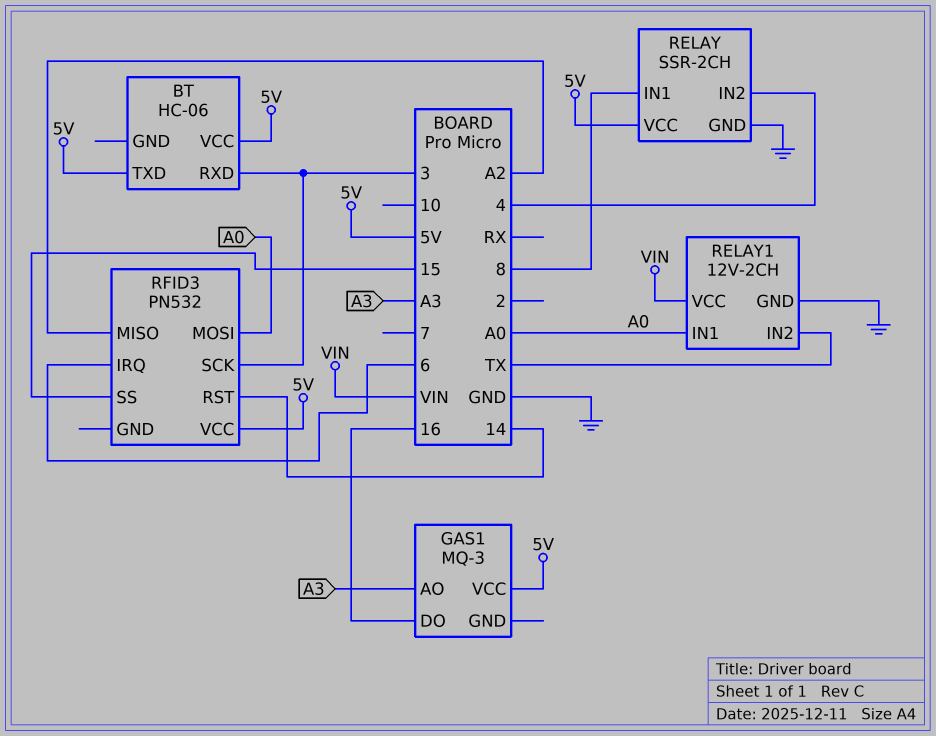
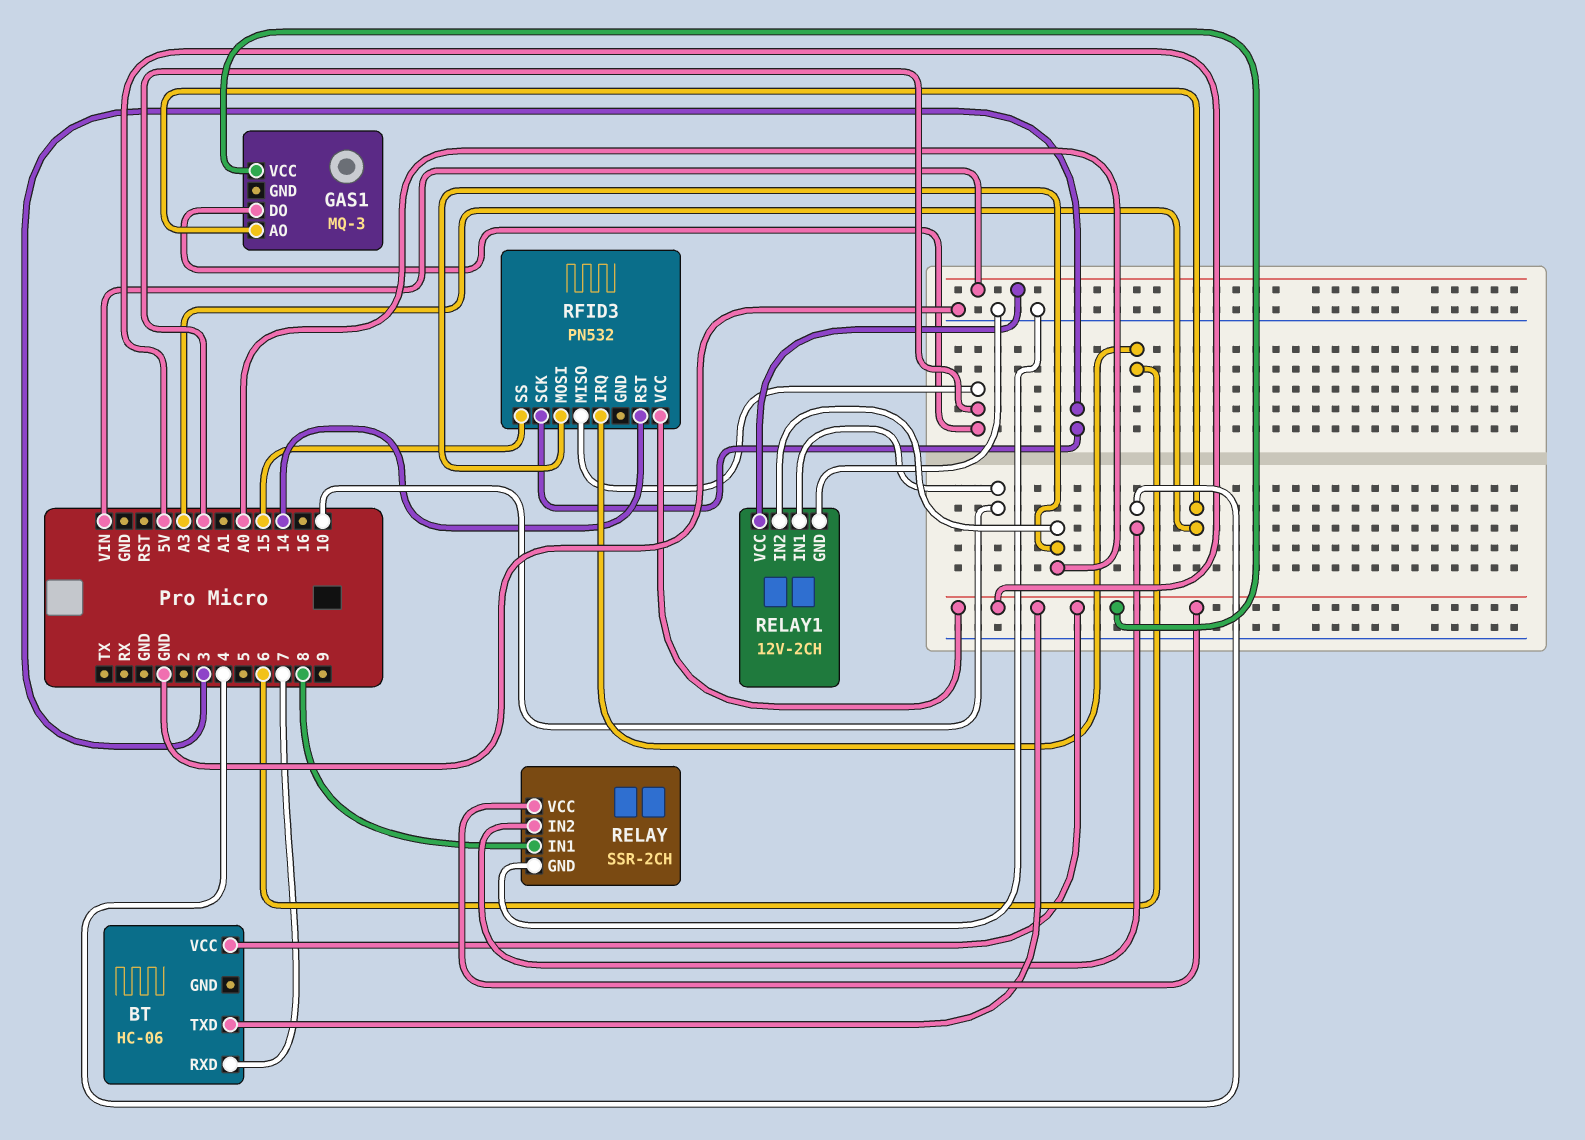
BT pin RXD: 3 -> 7
GAS1 pin DO: 16 -> A2
RELAY1 pin IN1: A0 -> 10
RELAY1 pin IN2: TX -> A0

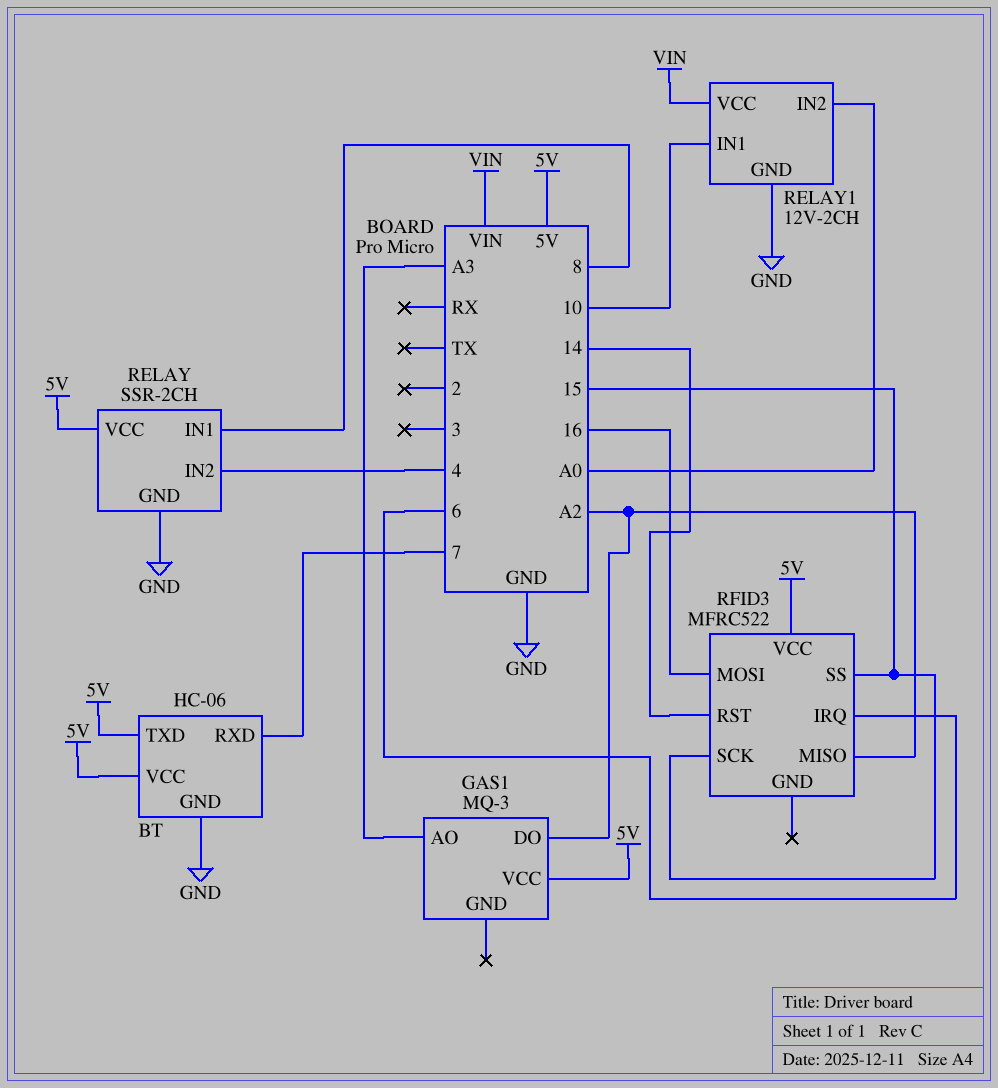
BT pin GND: none -> GND
RFID3: PN532 -> MFRC522
RFID3 pin MOSI: A0 -> 16
RFID3 pin SCK: 3 -> 15

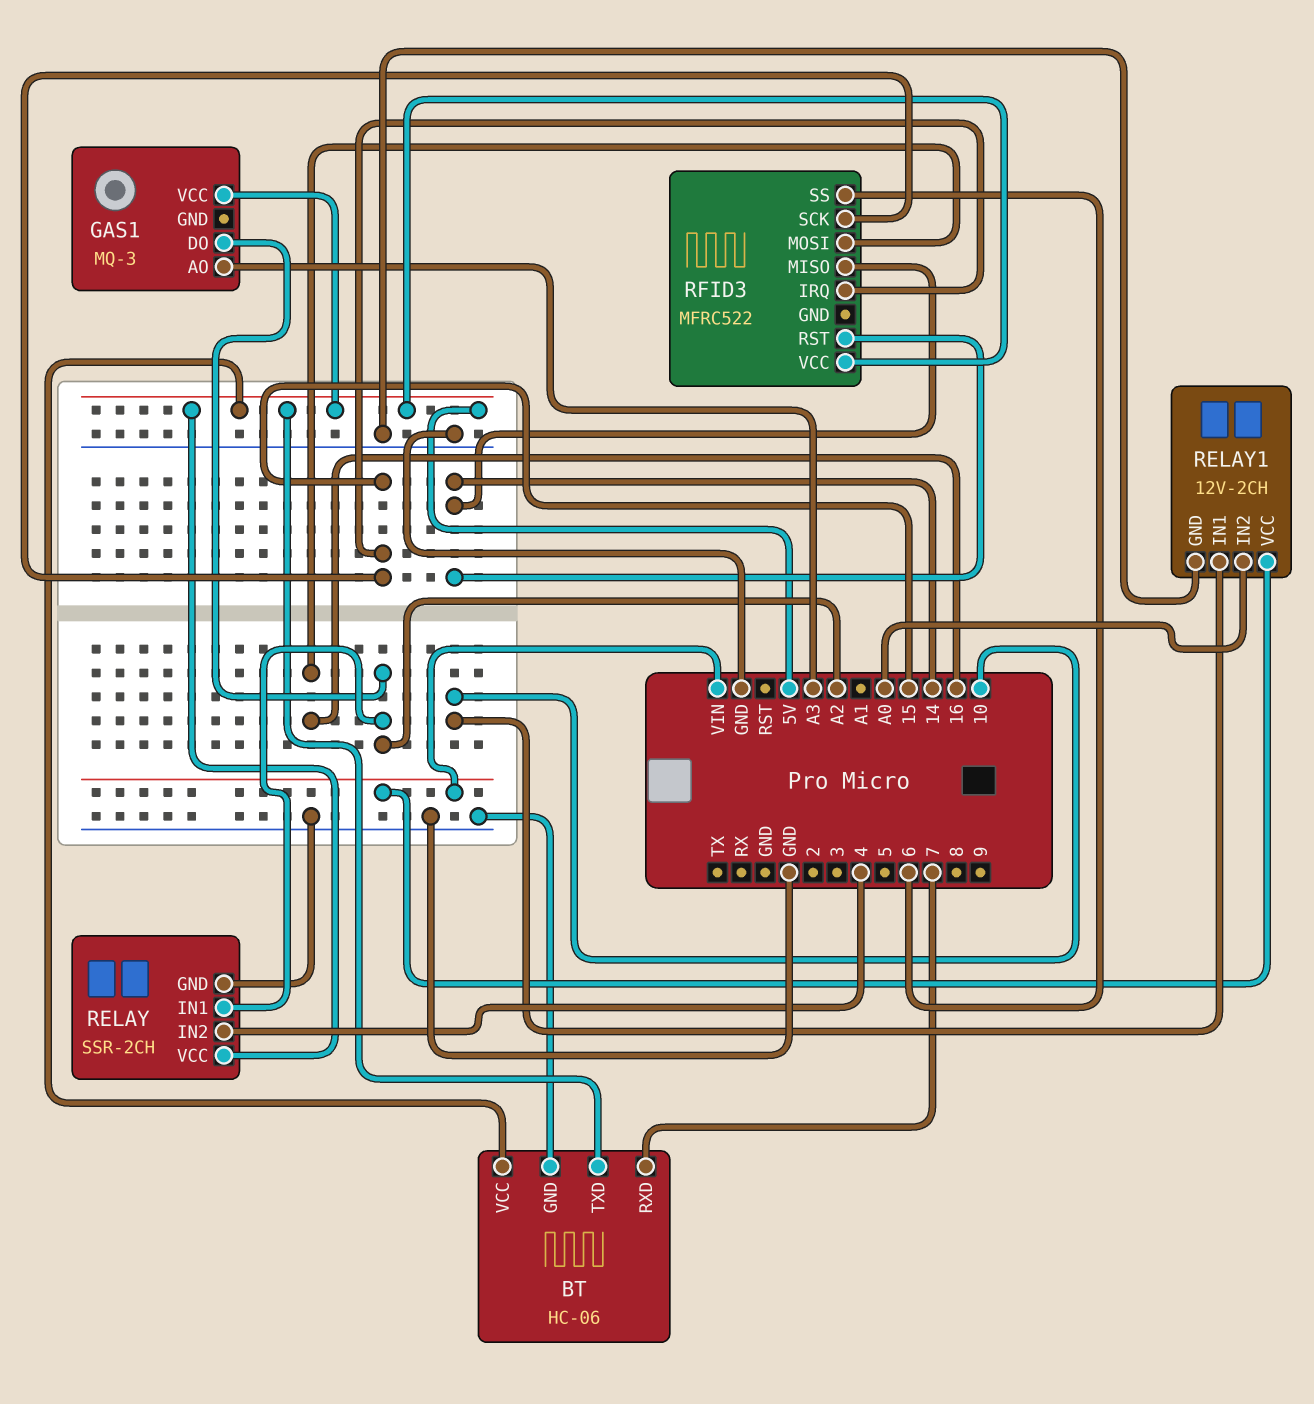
RELAY pin IN1: 8 -> A2
RFID3 pin IRQ: 6 -> 15
RFID3 pin MISO: A2 -> 14
RFID3 pin SS: 15 -> 6

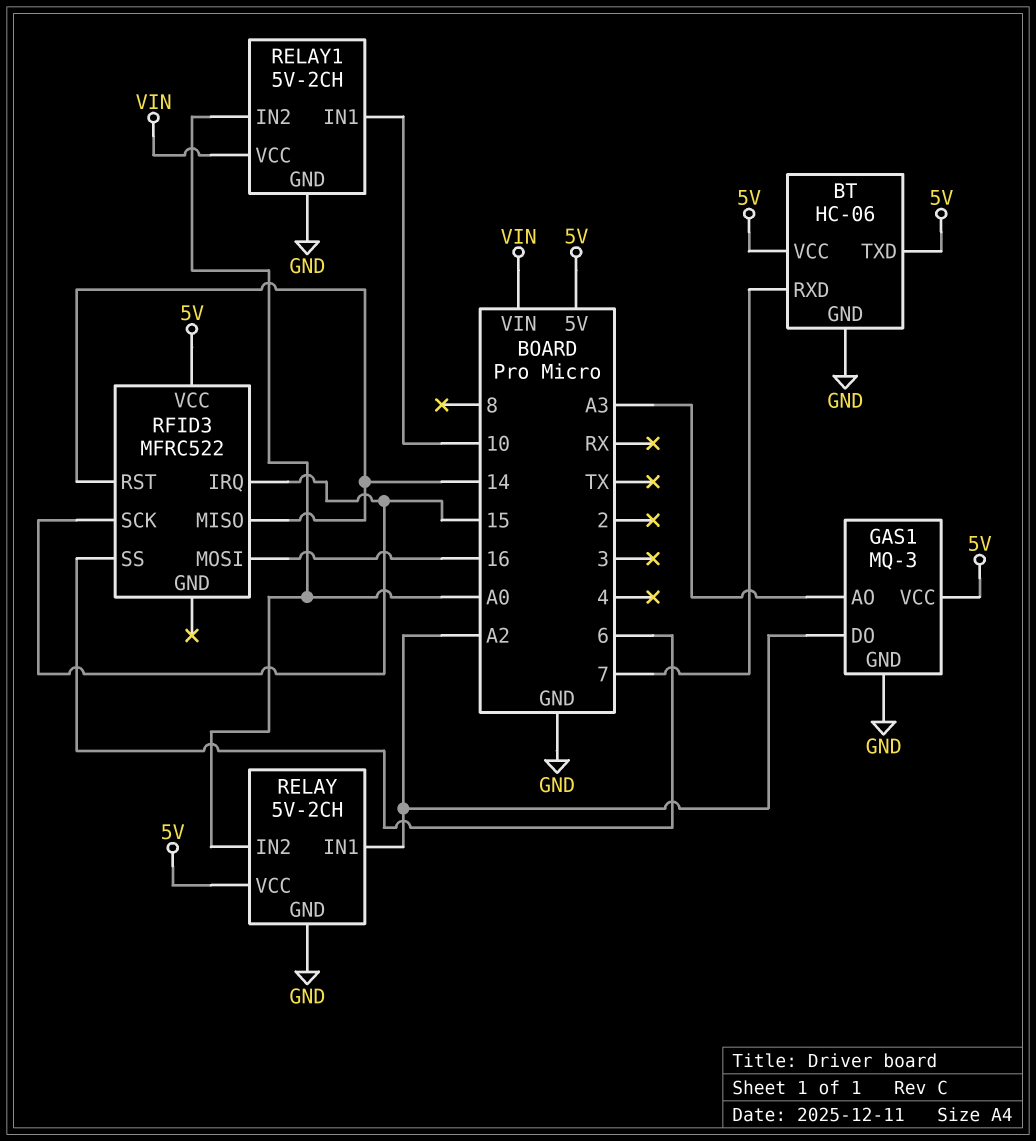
GAS1 pin GND: none -> GND
RELAY: SSR-2CH -> 5V-2CH
RELAY pin IN2: 4 -> A0
RELAY1: 12V-2CH -> 5V-2CH

